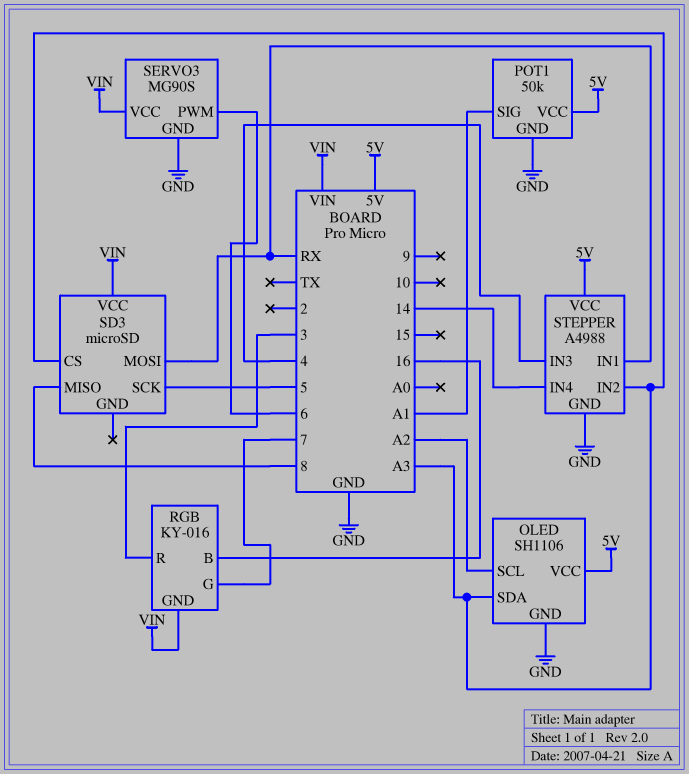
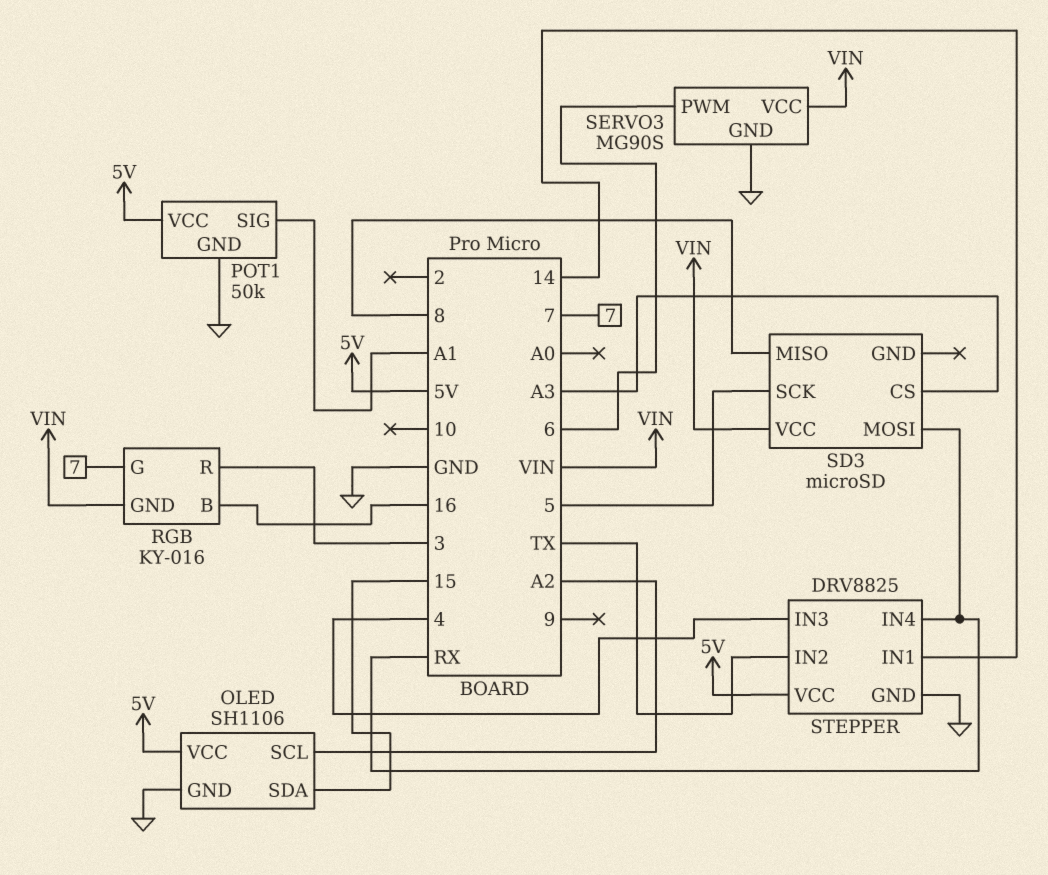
OLED pin SDA: A3 -> 15
STEPPER: A4988 -> DRV8825
STEPPER pin IN1: RX -> 14
STEPPER pin IN2: A3 -> TX
STEPPER pin IN4: 14 -> RX

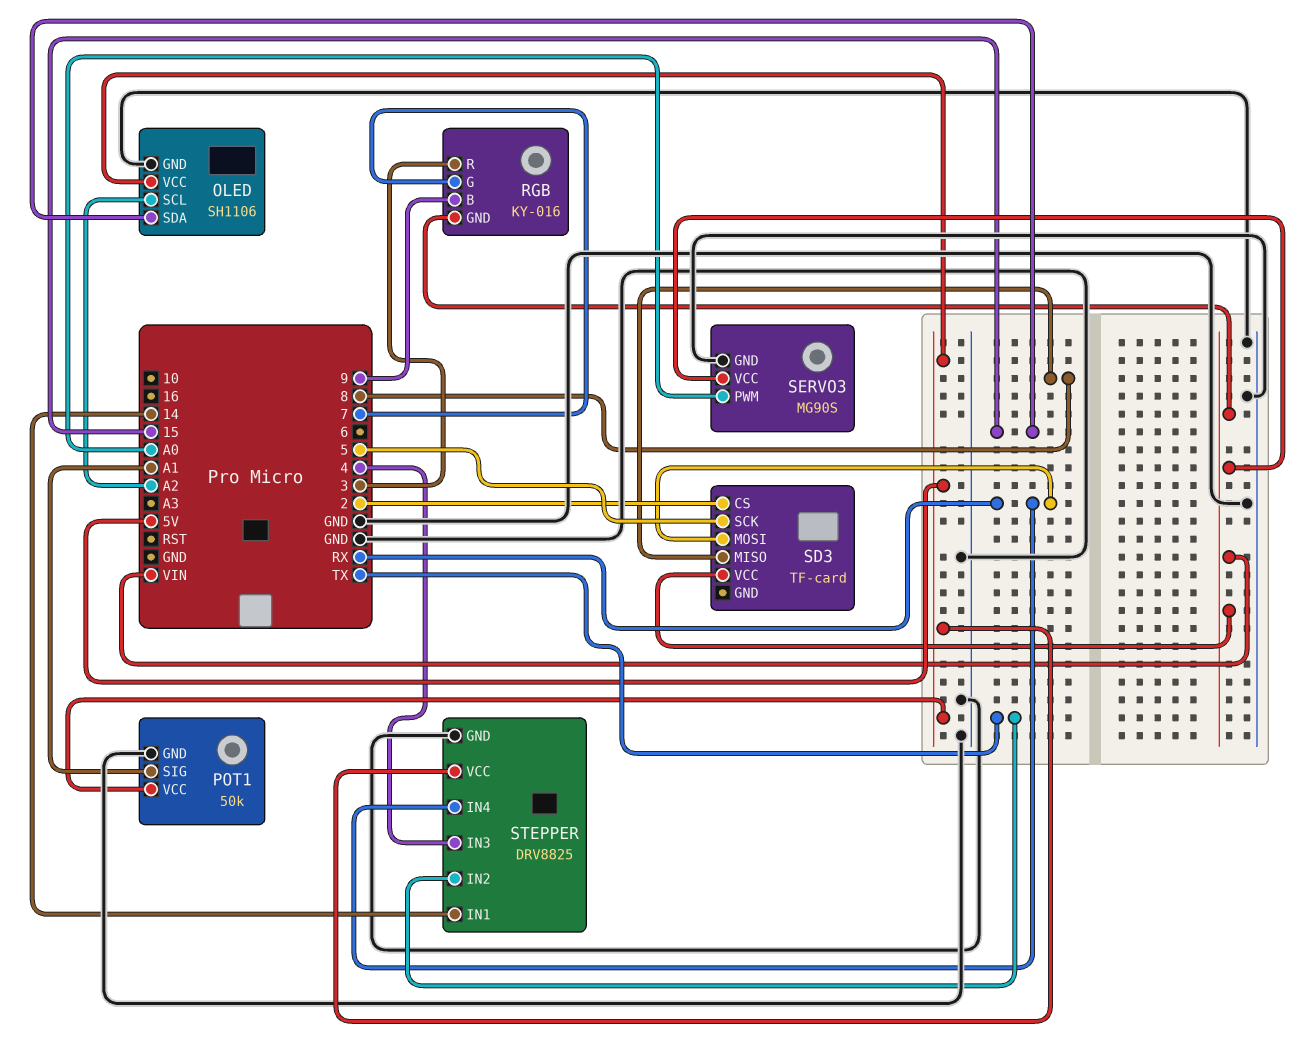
RGB pin B: 16 -> 9
SD3: microSD -> TF-card
SD3 pin CS: A3 -> 2
SERVO3 pin PWM: 6 -> A0

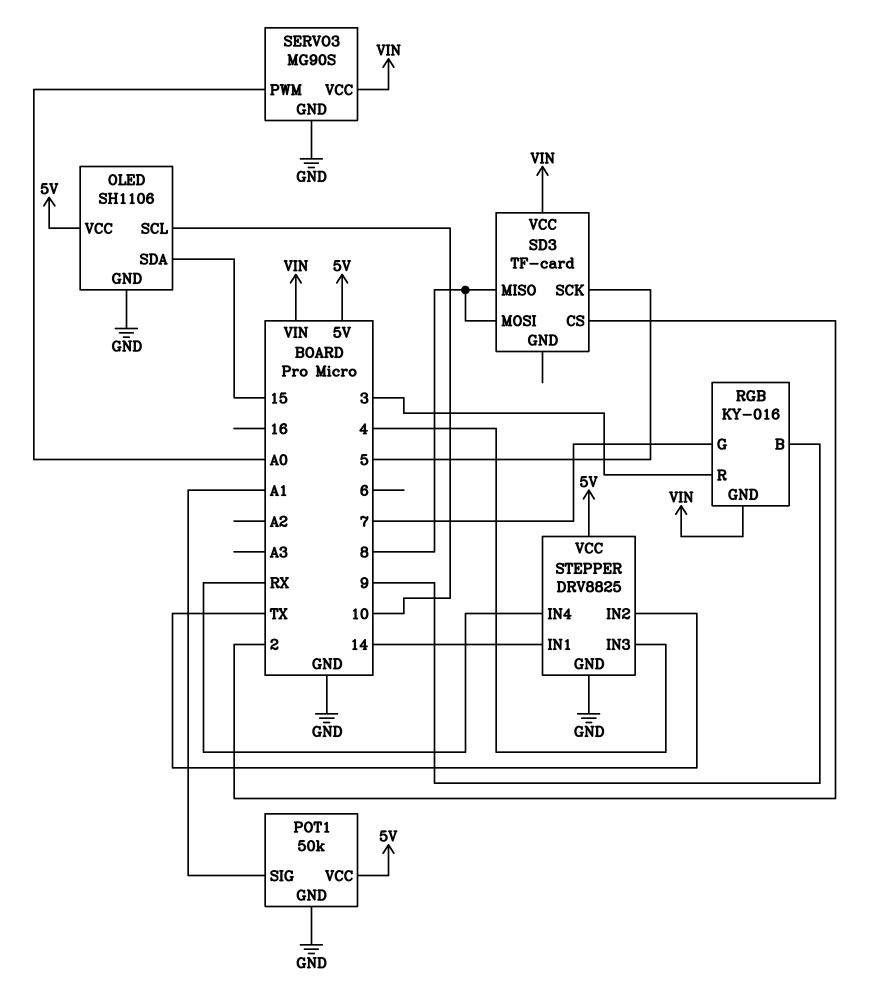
OLED pin SCL: A2 -> 10
SD3 pin MOSI: RX -> 8

